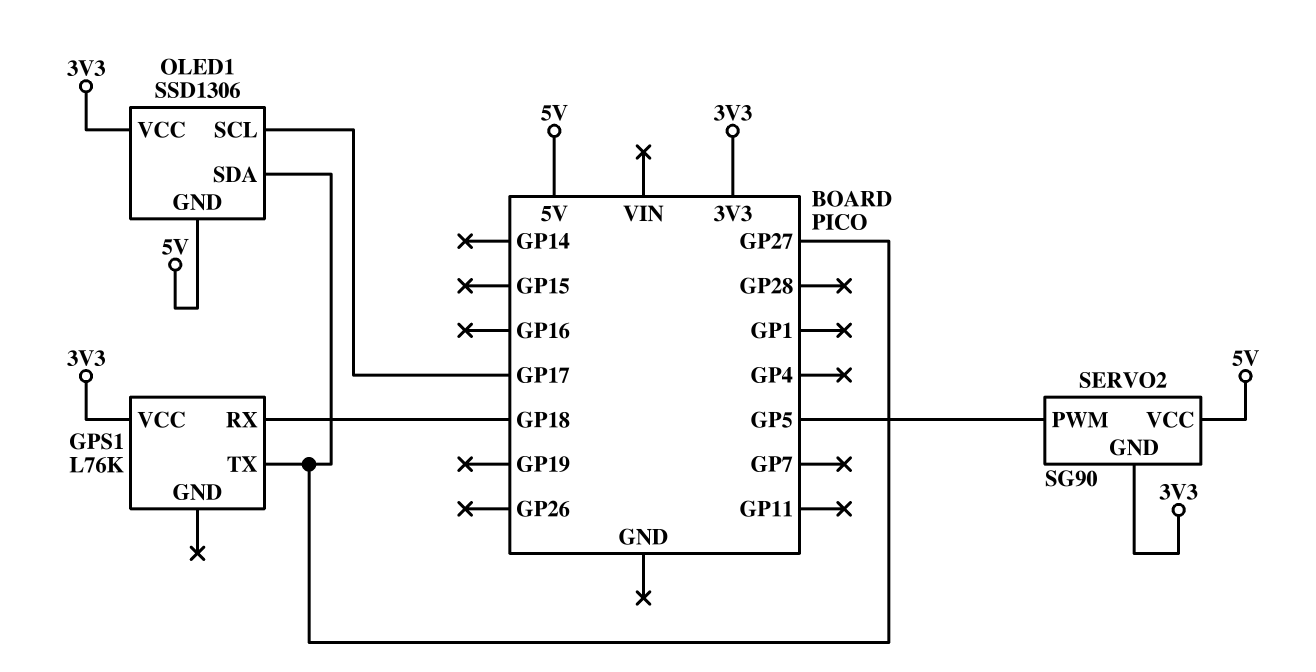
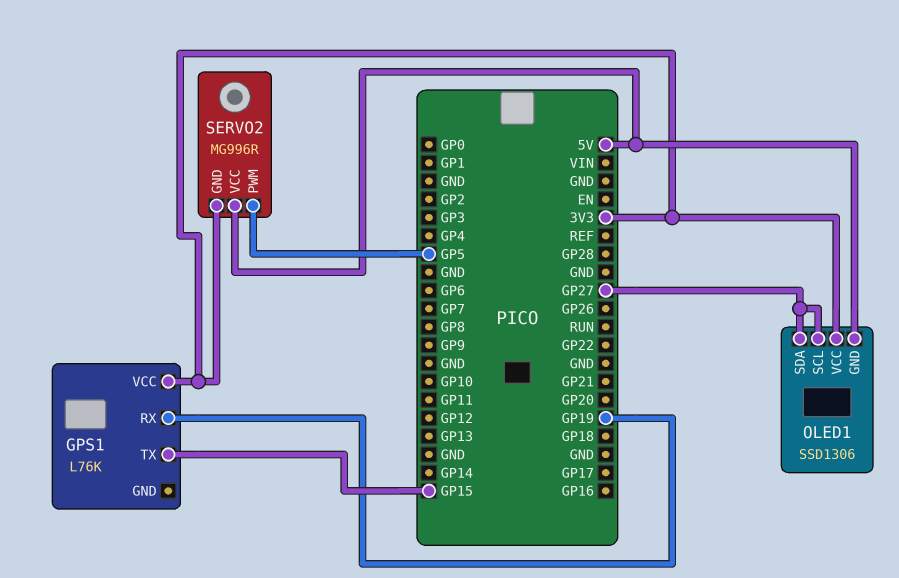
GPS1 pin RX: GP18 -> GP19
GPS1 pin TX: GP27 -> GP15
OLED1 pin SCL: GP17 -> GP27
SERVO2: SG90 -> MG996R

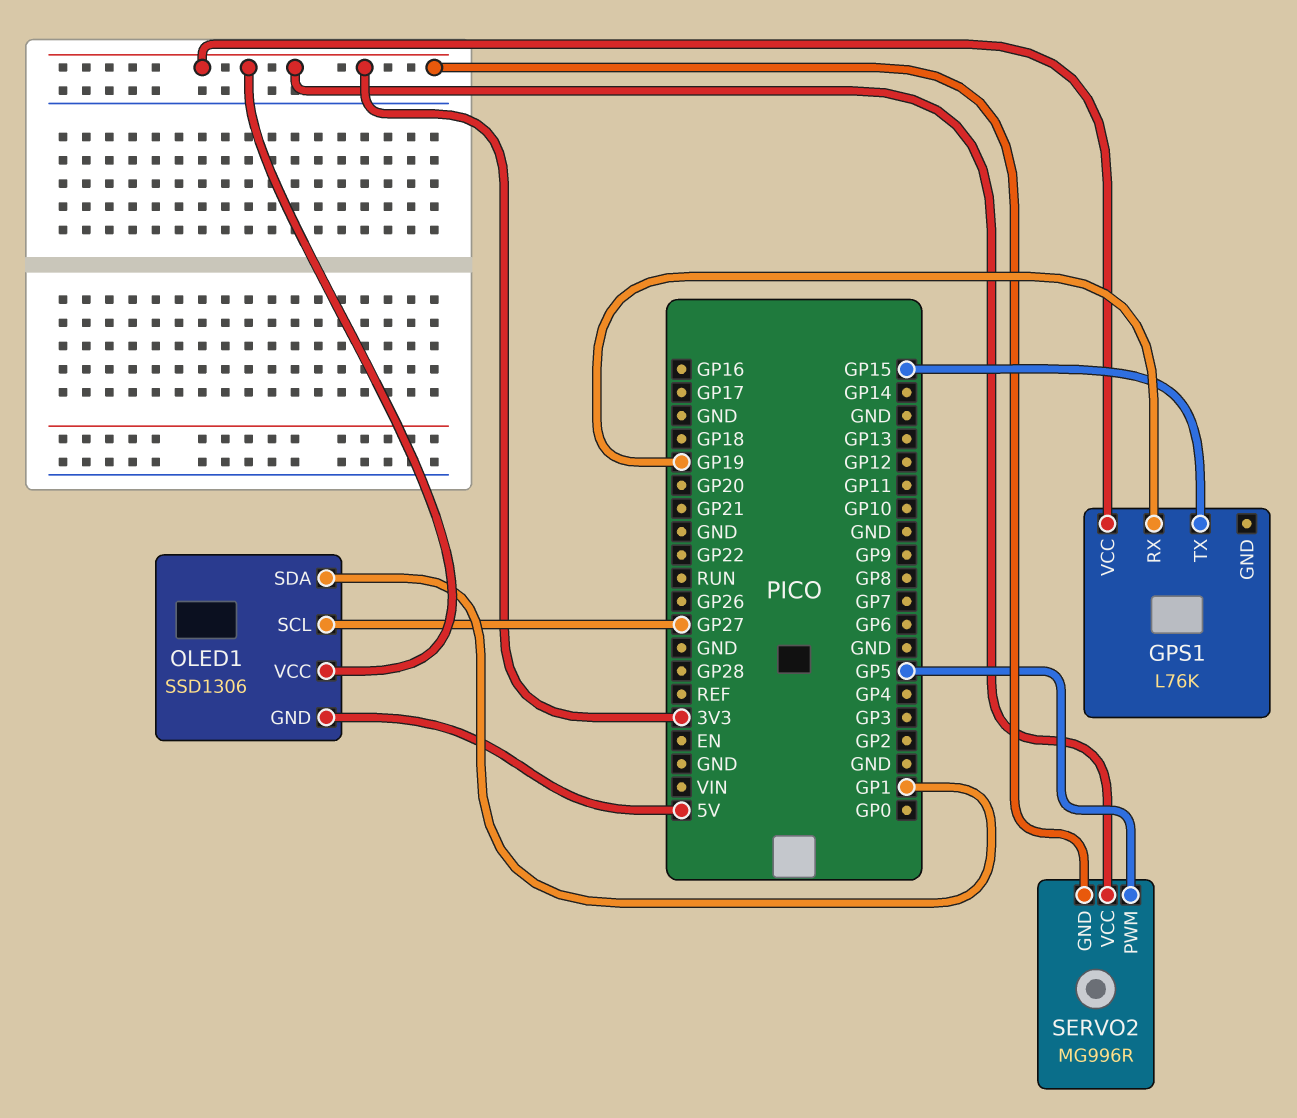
OLED1 pin SDA: GP27 -> GP1
SERVO2 pin VCC: 5V -> 3V3

